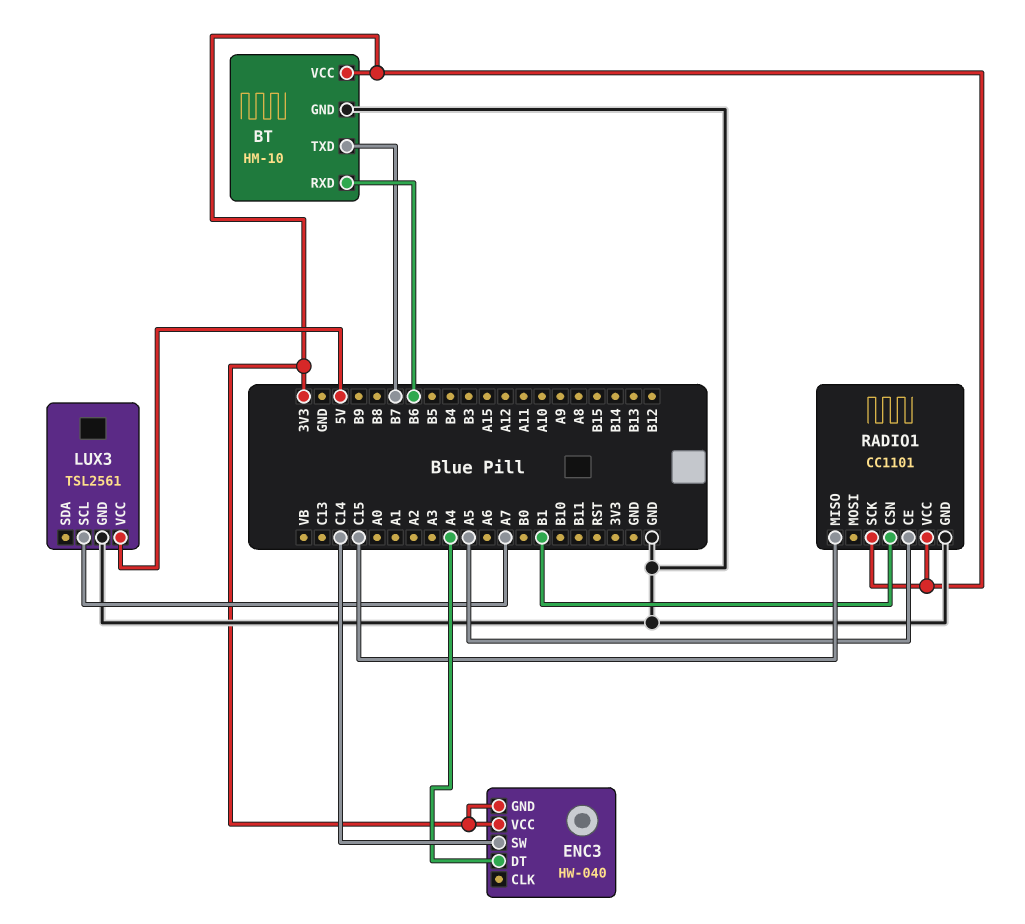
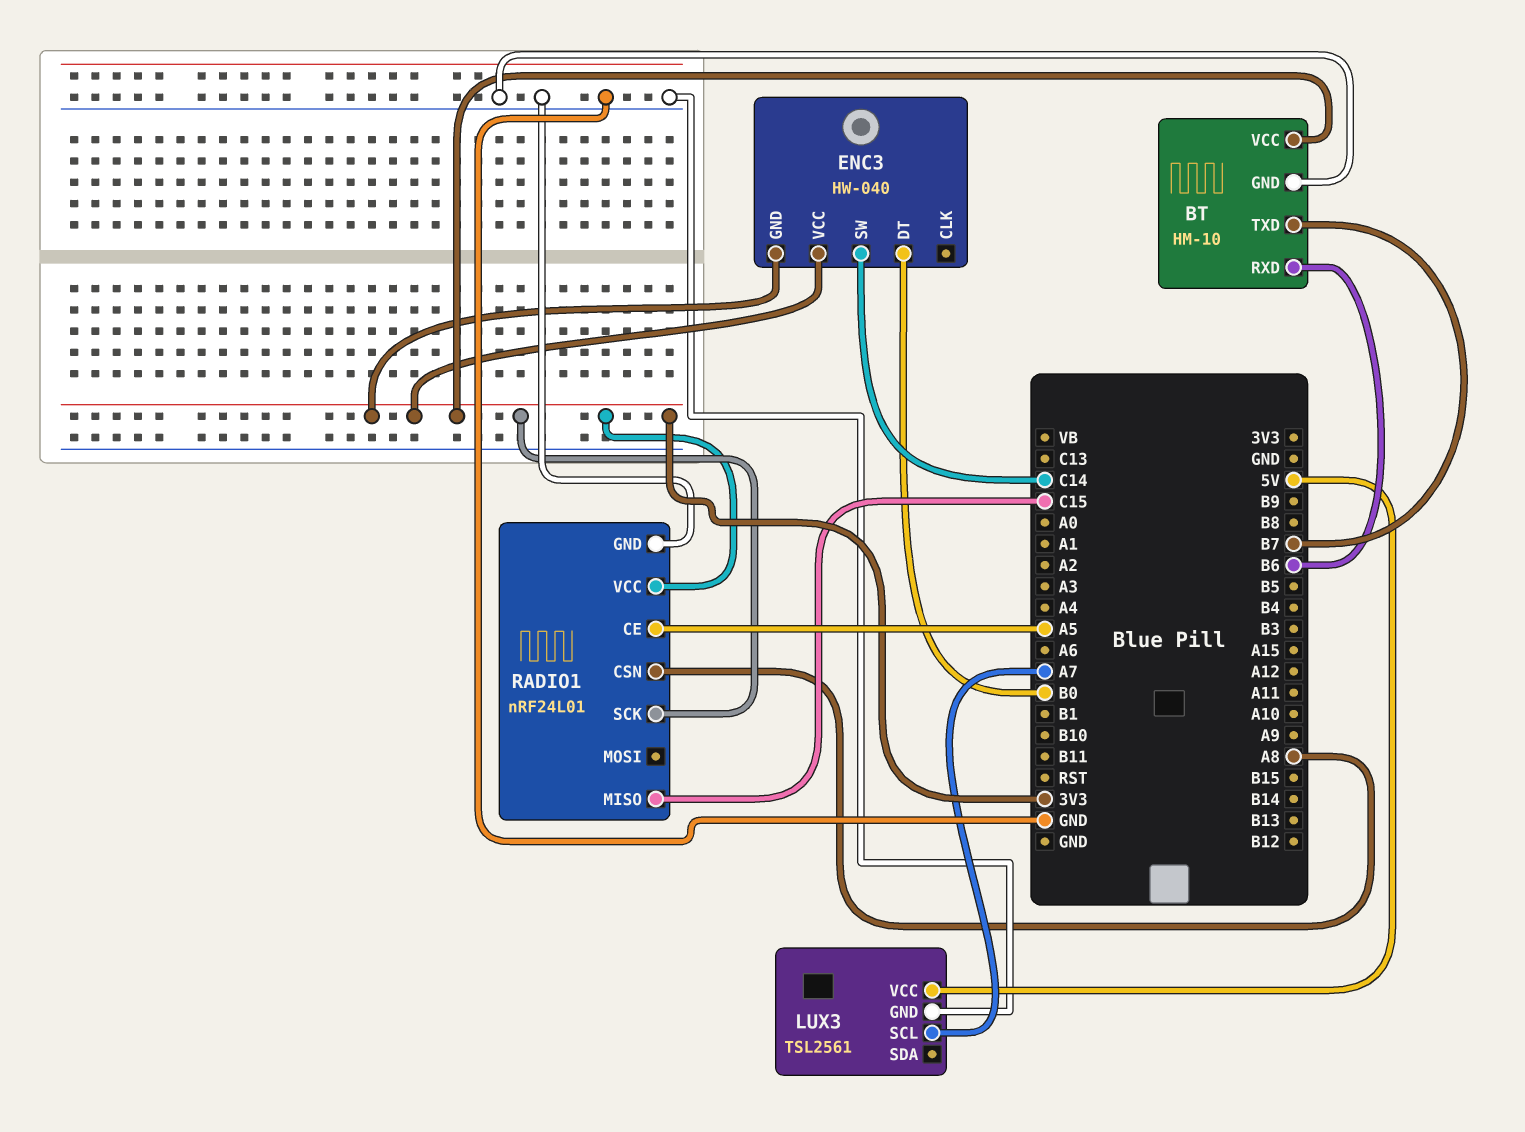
ENC3 pin DT: A4 -> B0
RADIO1: CC1101 -> nRF24L01
RADIO1 pin CSN: B1 -> A8

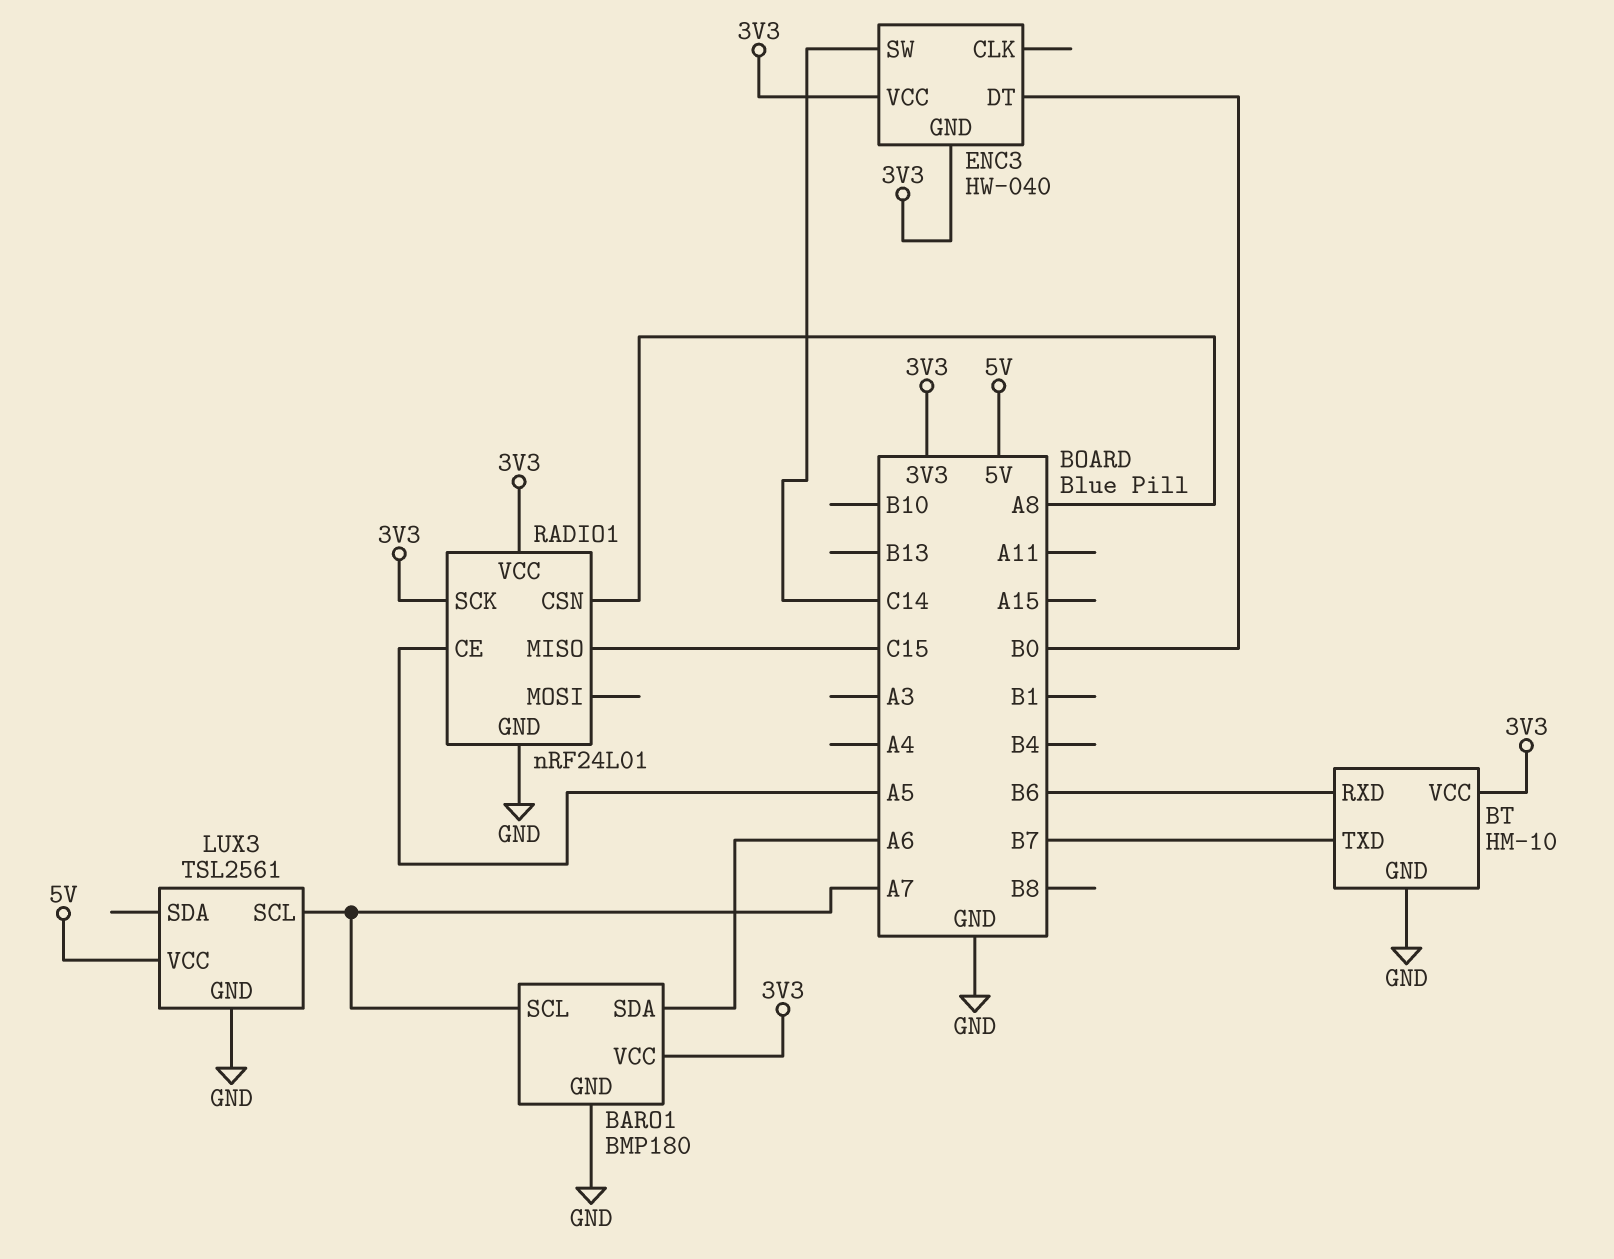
BARO1: none -> BMP180
BARO1 pin GND: none -> GND
BARO1 pin SCL: none -> A7
BARO1 pin SDA: none -> A6
BARO1 pin VCC: none -> 3V3

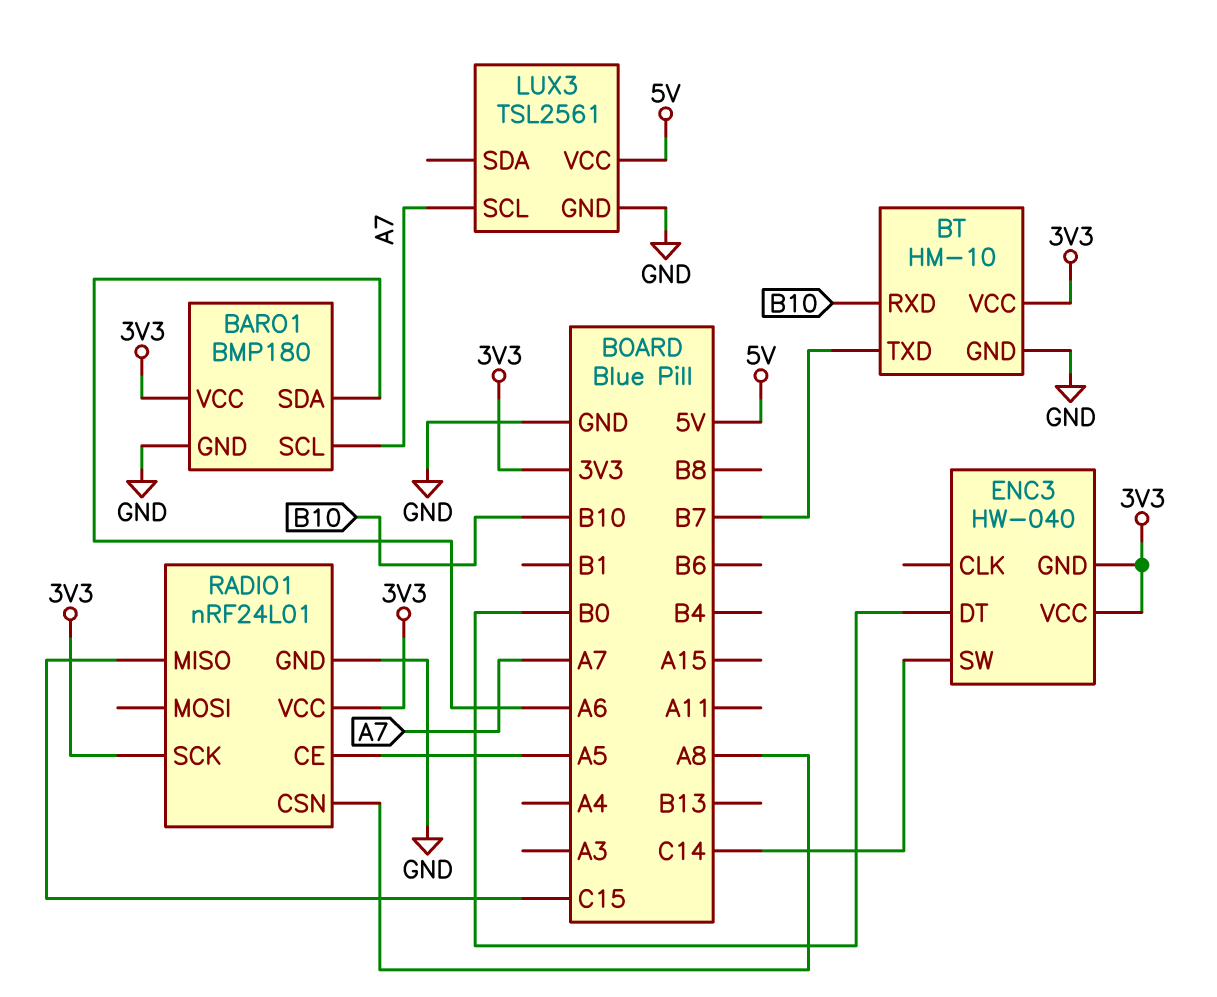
BT pin RXD: B6 -> B10

